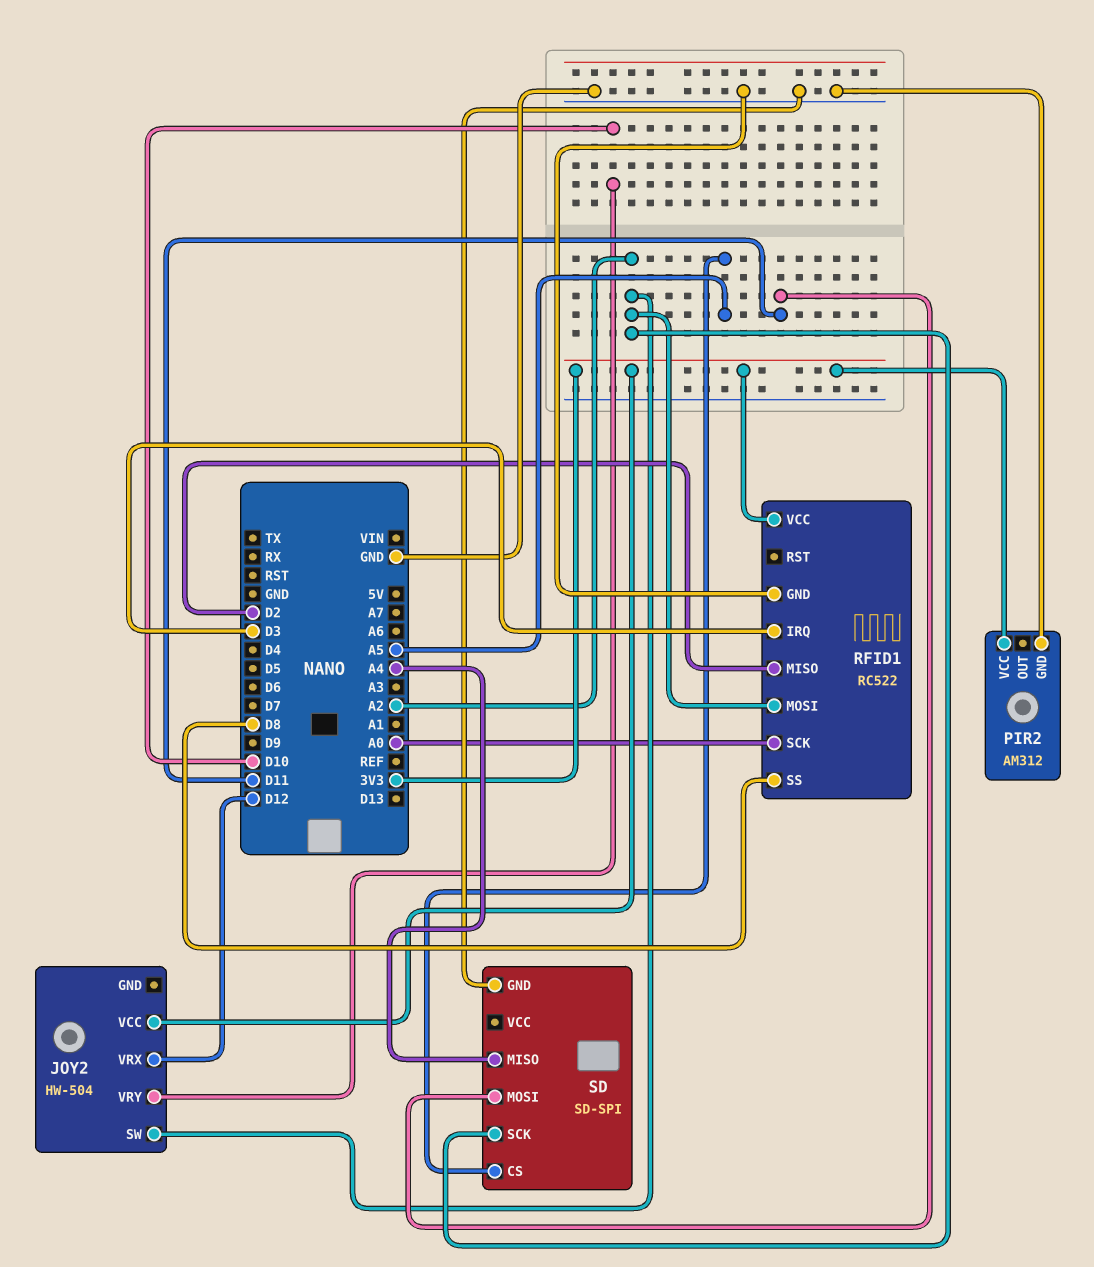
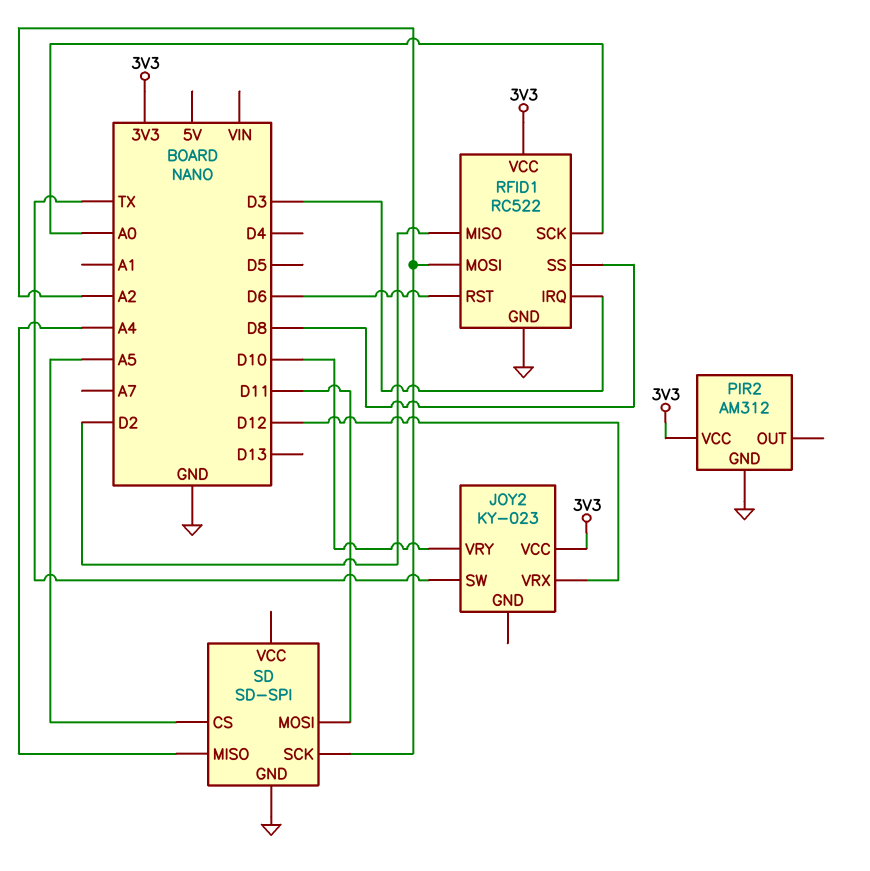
JOY2: HW-504 -> KY-023
JOY2 pin SW: A2 -> TX
RFID1 pin RST: none -> D6

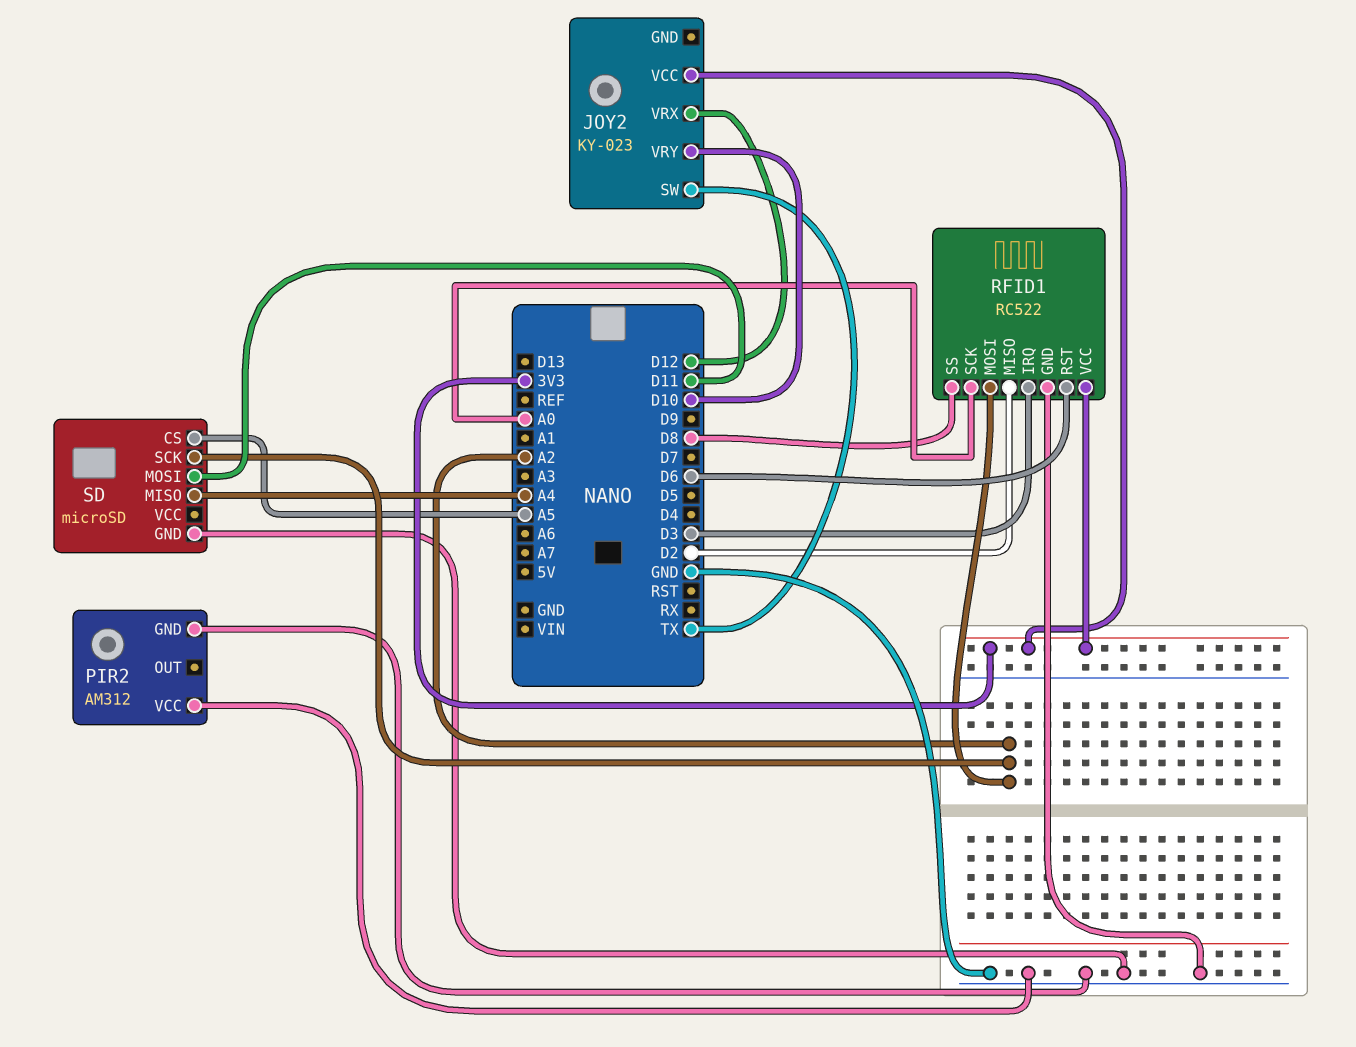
PIR2 pin VCC: 3V3 -> GND
SD: SD-SPI -> microSD

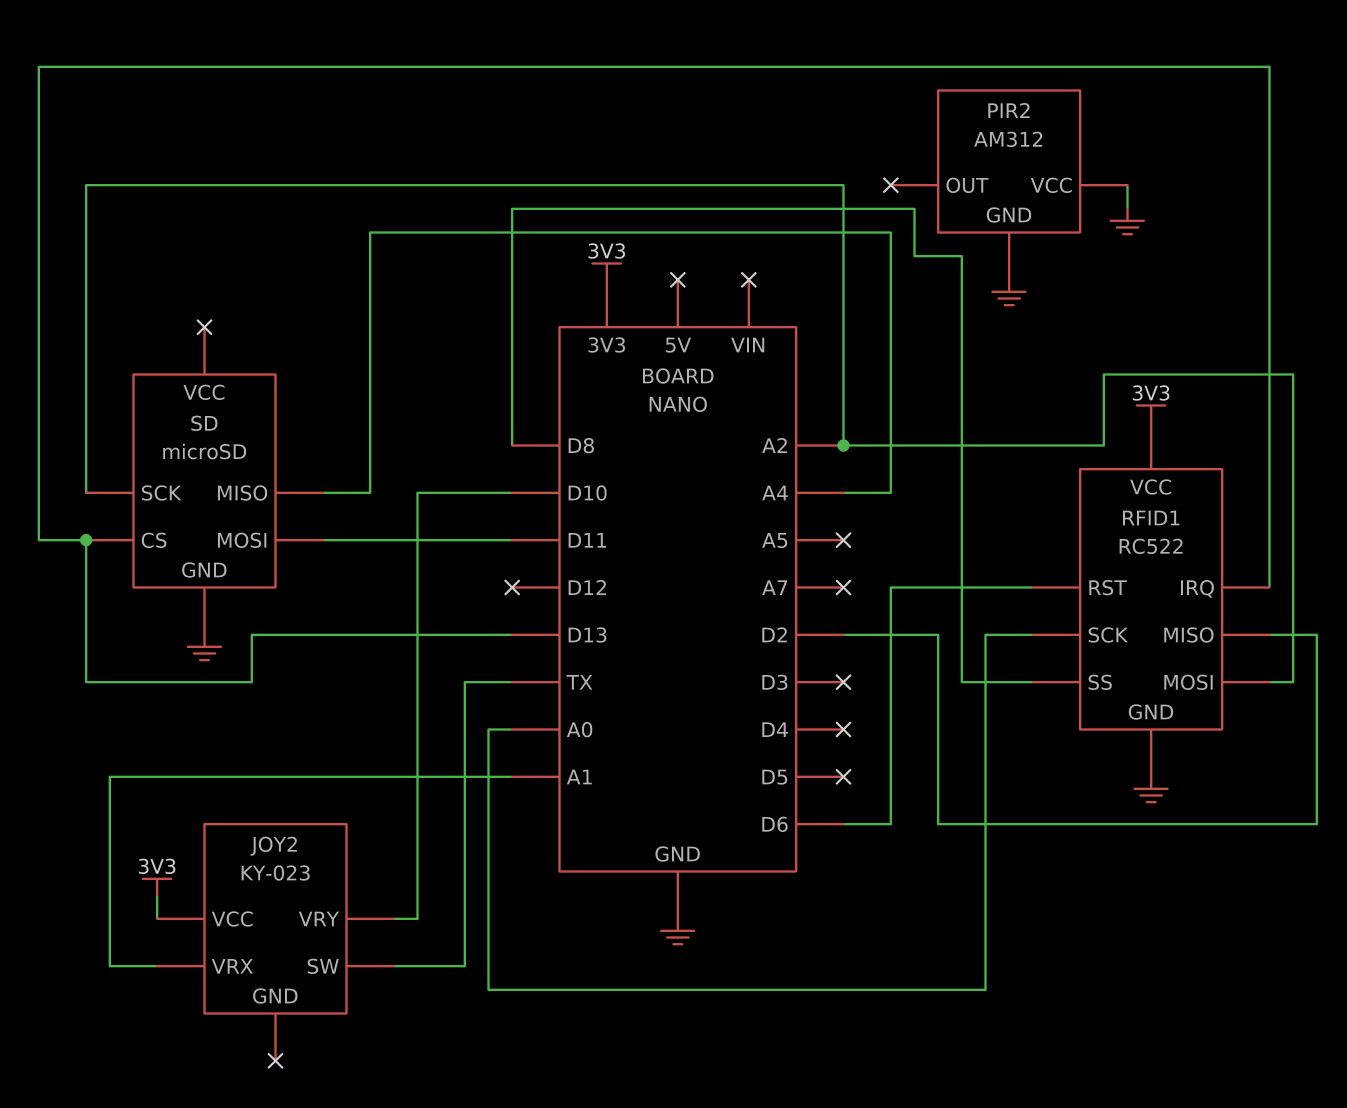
JOY2 pin VRX: D12 -> A1
RFID1 pin IRQ: D3 -> D13
SD pin CS: A5 -> D13

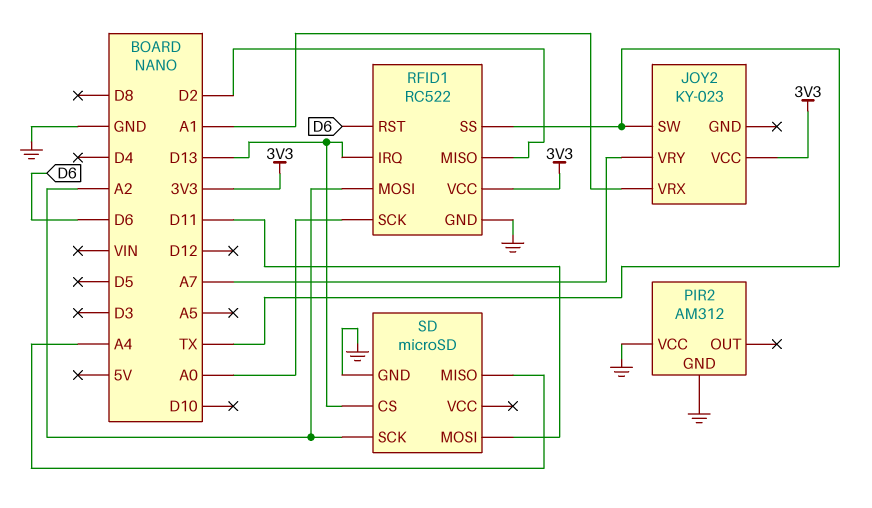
JOY2 pin VRY: D10 -> A7
RFID1 pin SS: D8 -> TX

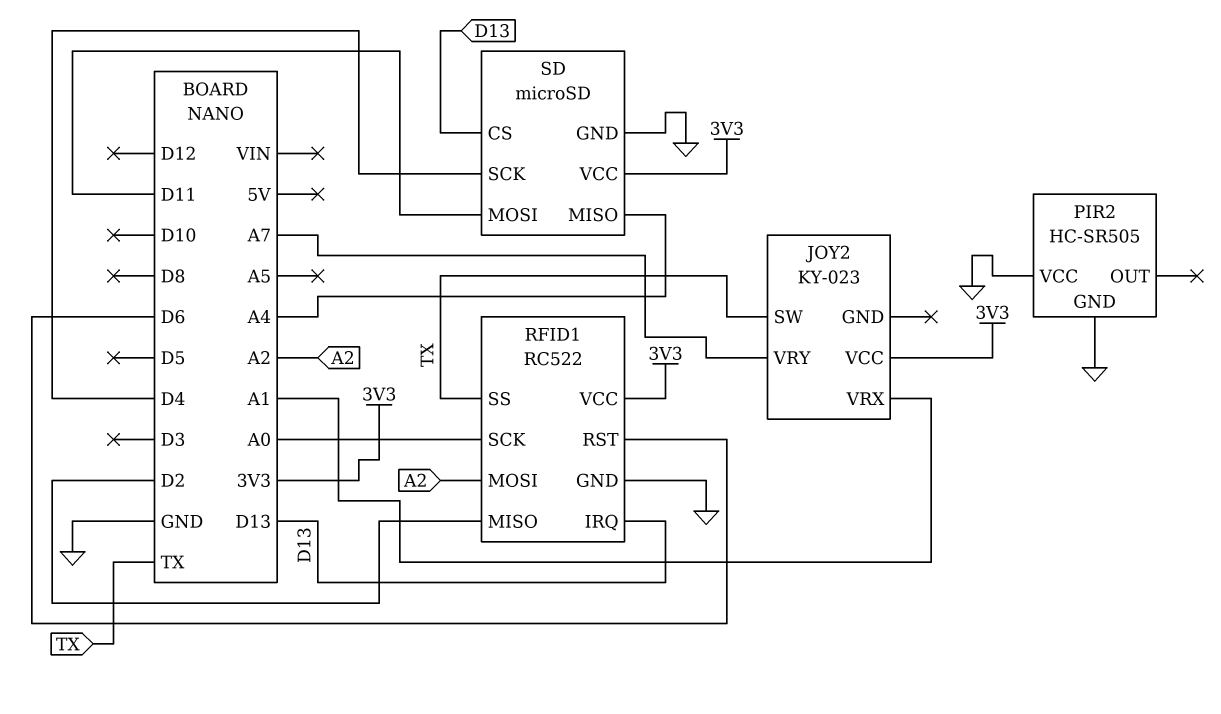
PIR2: AM312 -> HC-SR505
SD pin SCK: A2 -> D4
SD pin VCC: none -> 3V3

